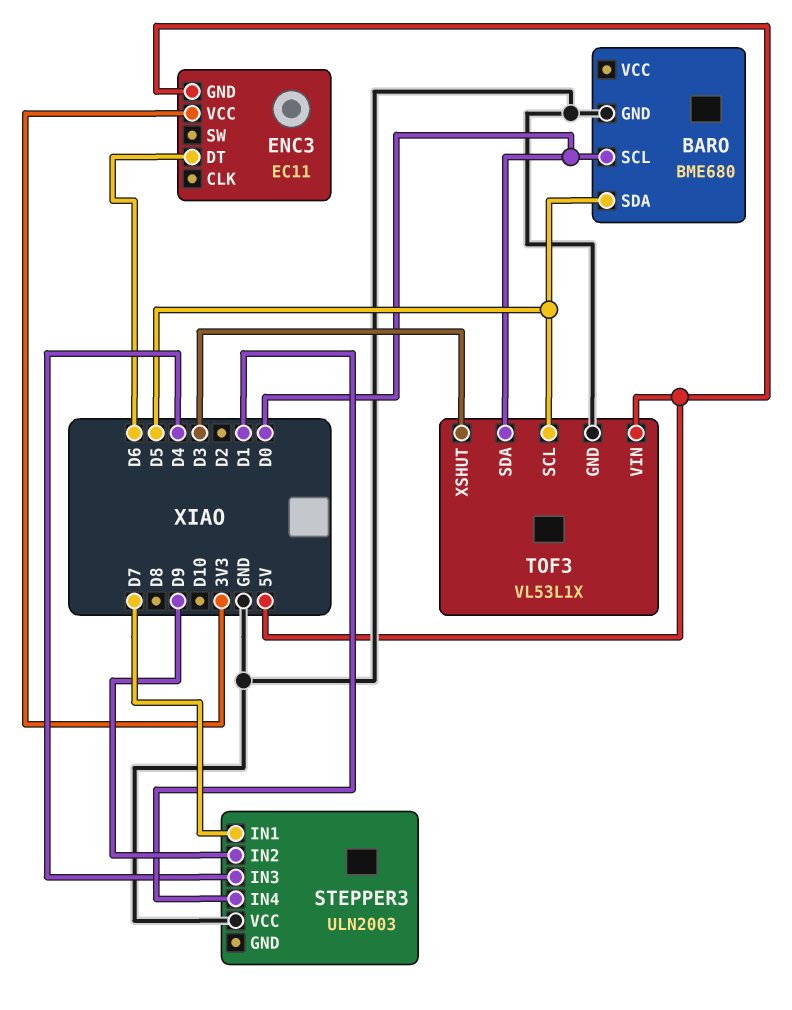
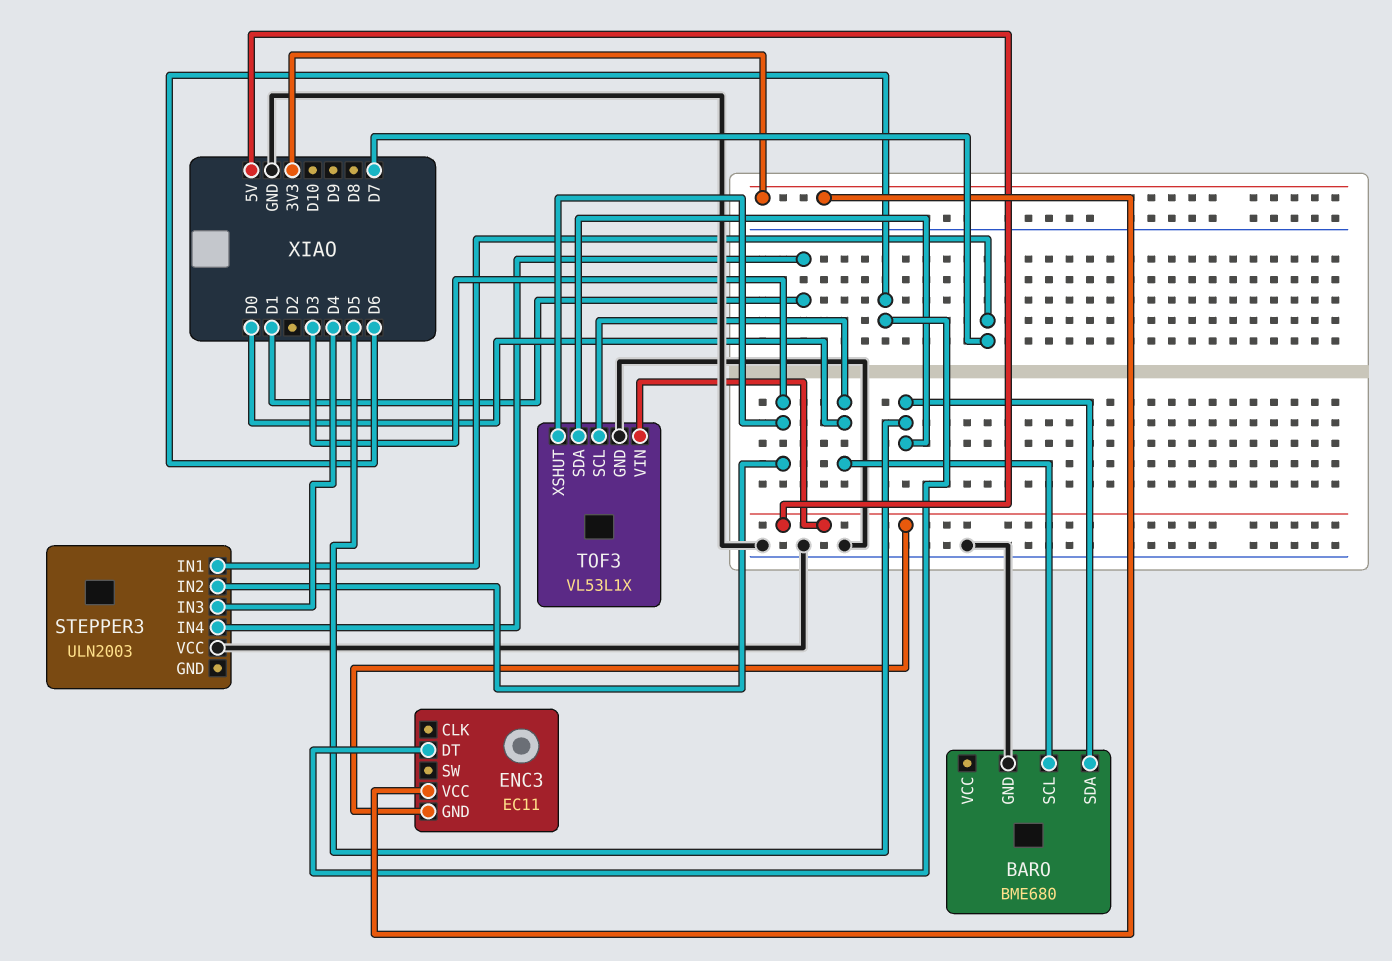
STEPPER3 pin IN2: D9 -> D3
TOF3 pin SCL: D5 -> D0
TOF3 pin SDA: D0 -> D5

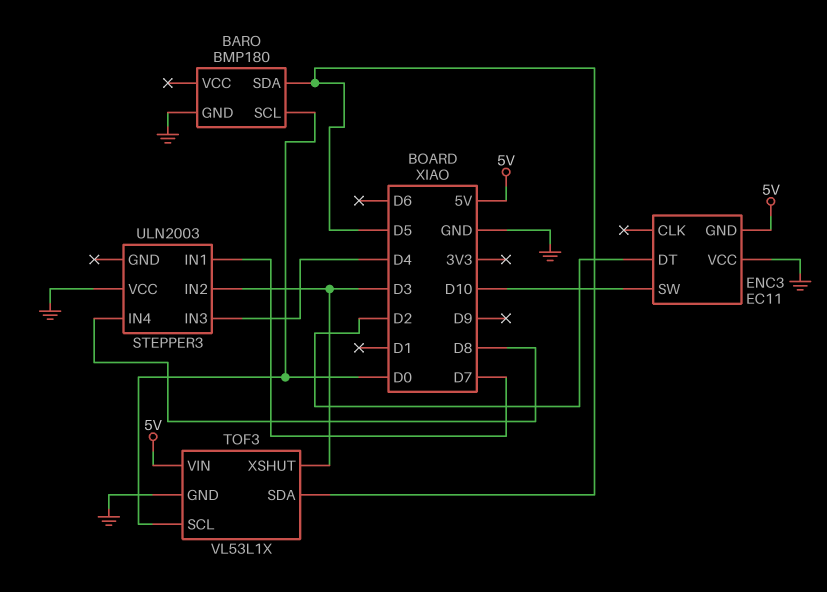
BARO: BME680 -> BMP180
ENC3 pin DT: D6 -> D2
ENC3 pin SW: none -> D10
ENC3 pin VCC: 3V3 -> GND
STEPPER3 pin IN4: D1 -> D8

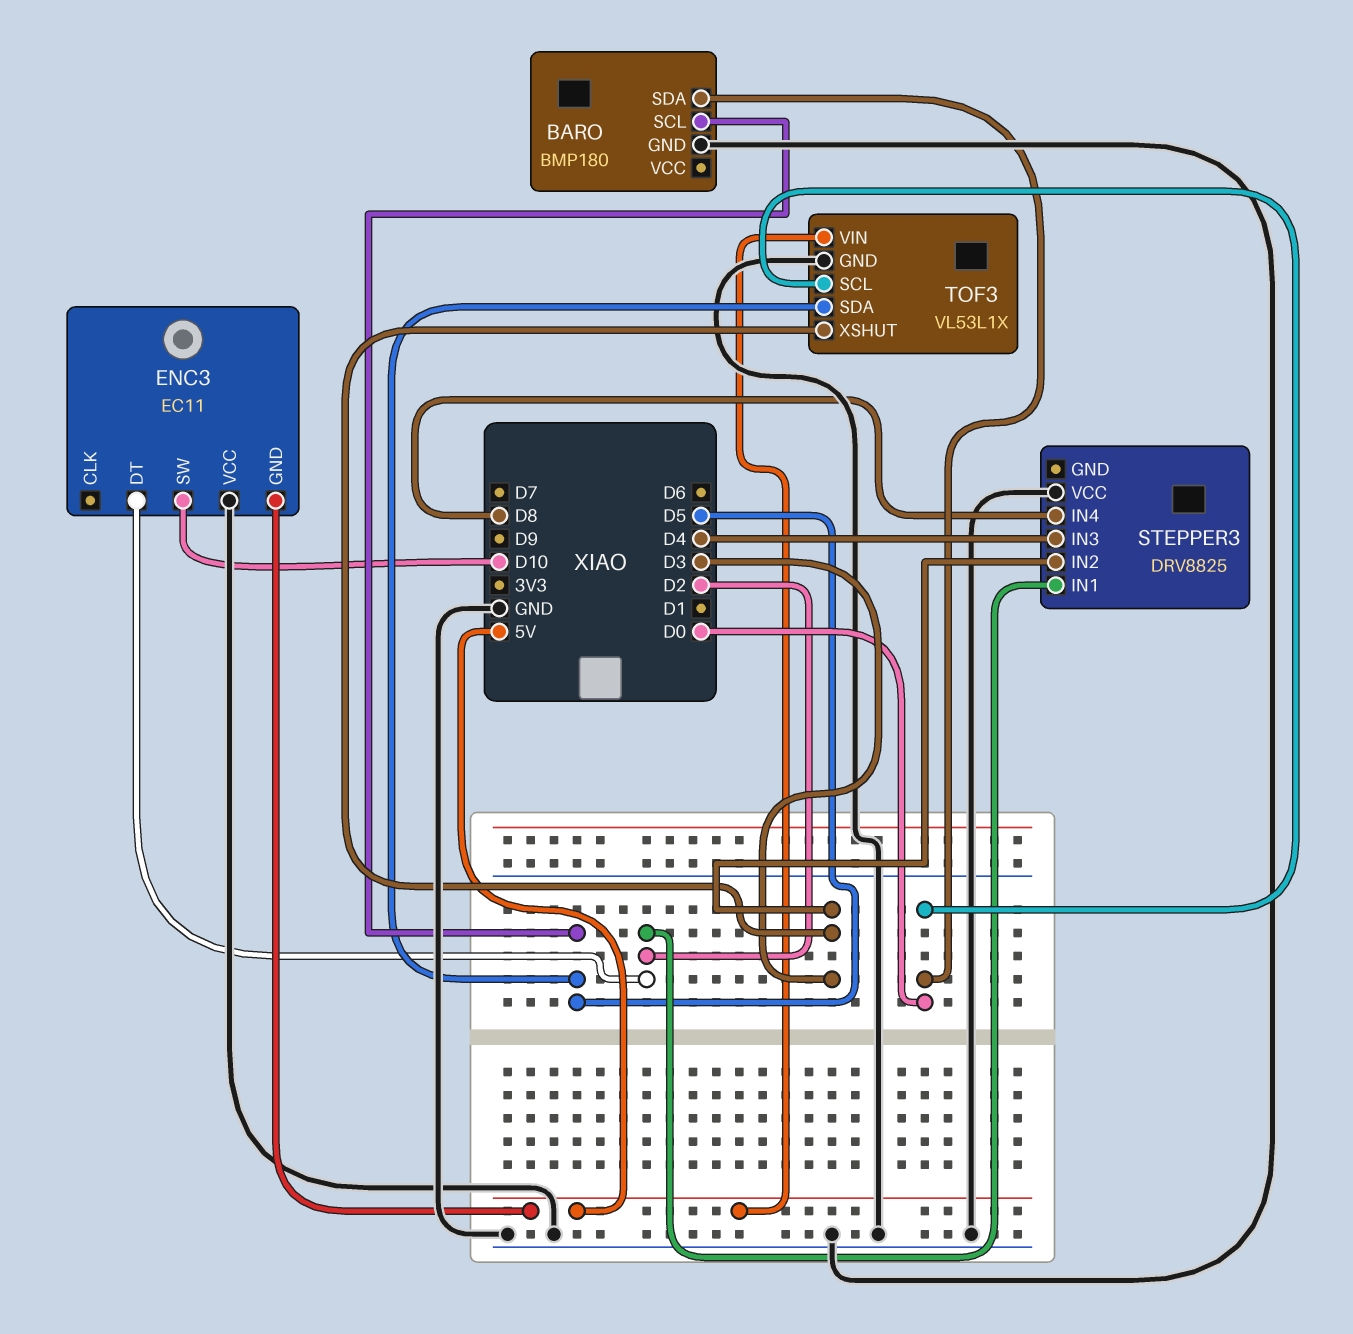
BARO pin SCL: D0 -> D5
BARO pin SDA: D5 -> D0
STEPPER3: ULN2003 -> DRV8825
STEPPER3 pin IN1: D7 -> D2

